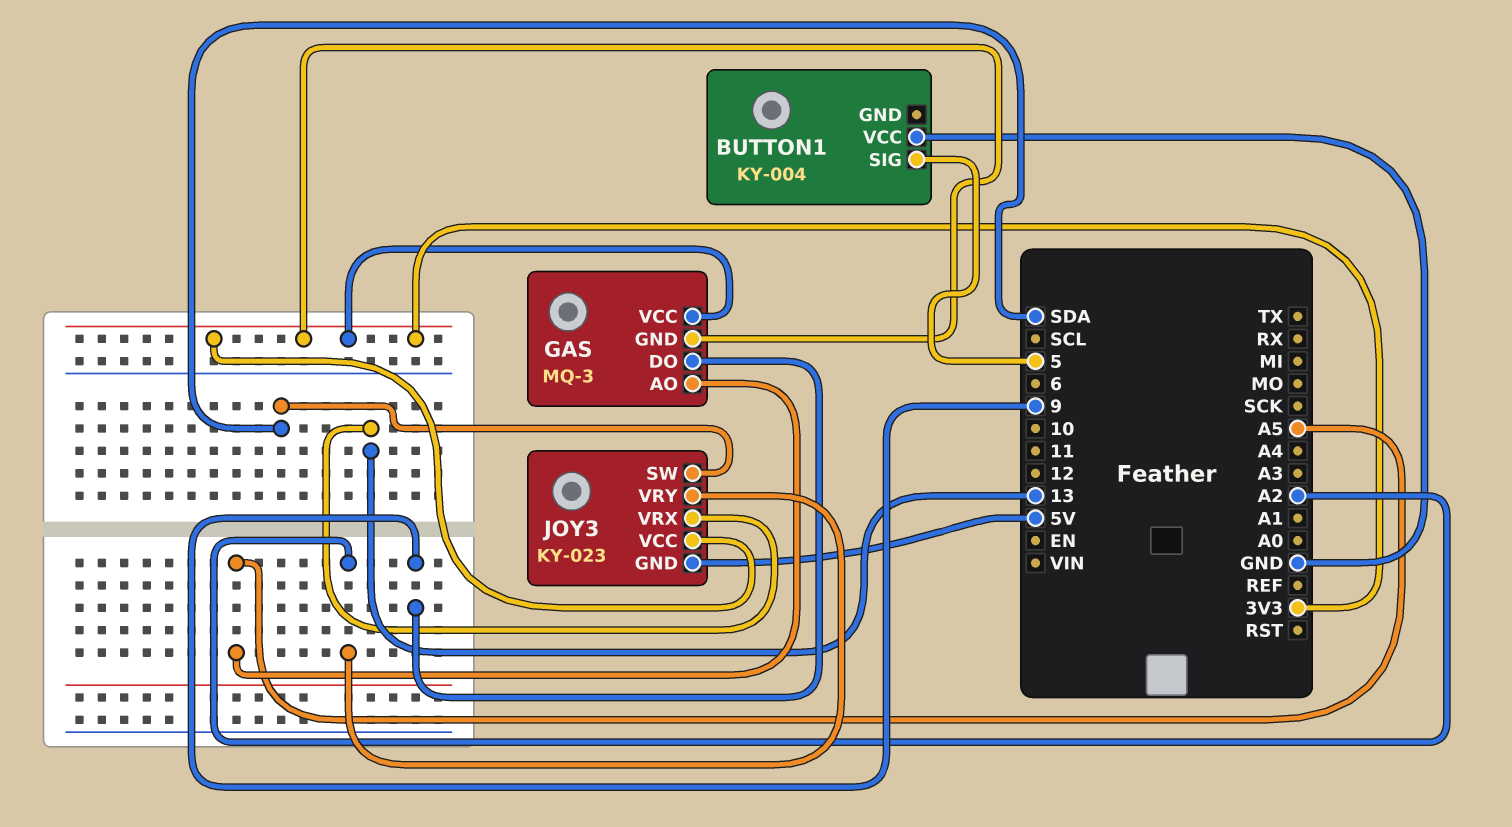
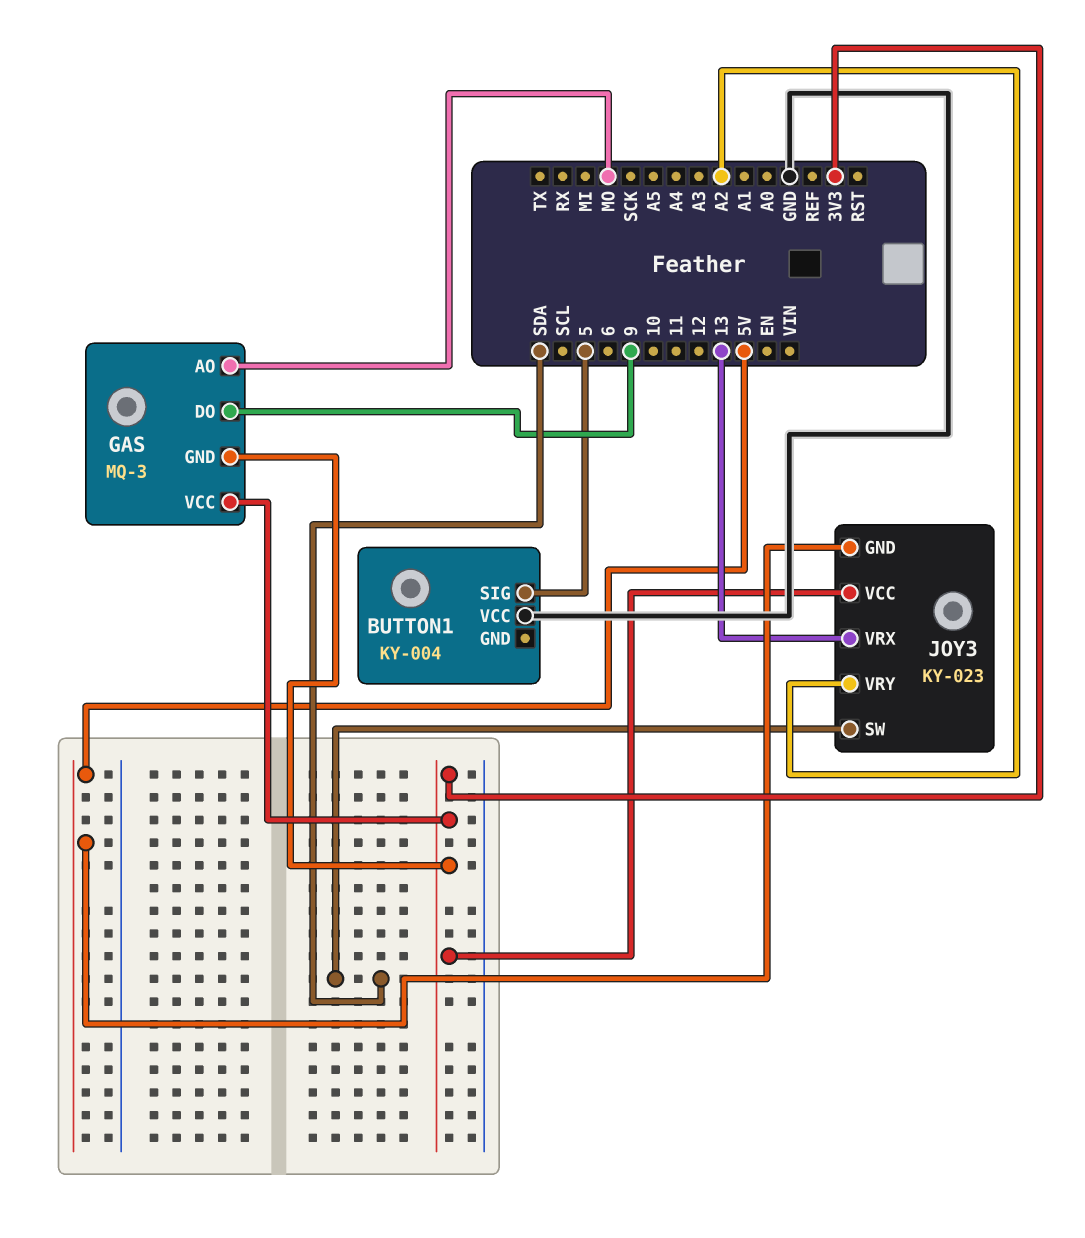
GAS pin AO: A5 -> MO

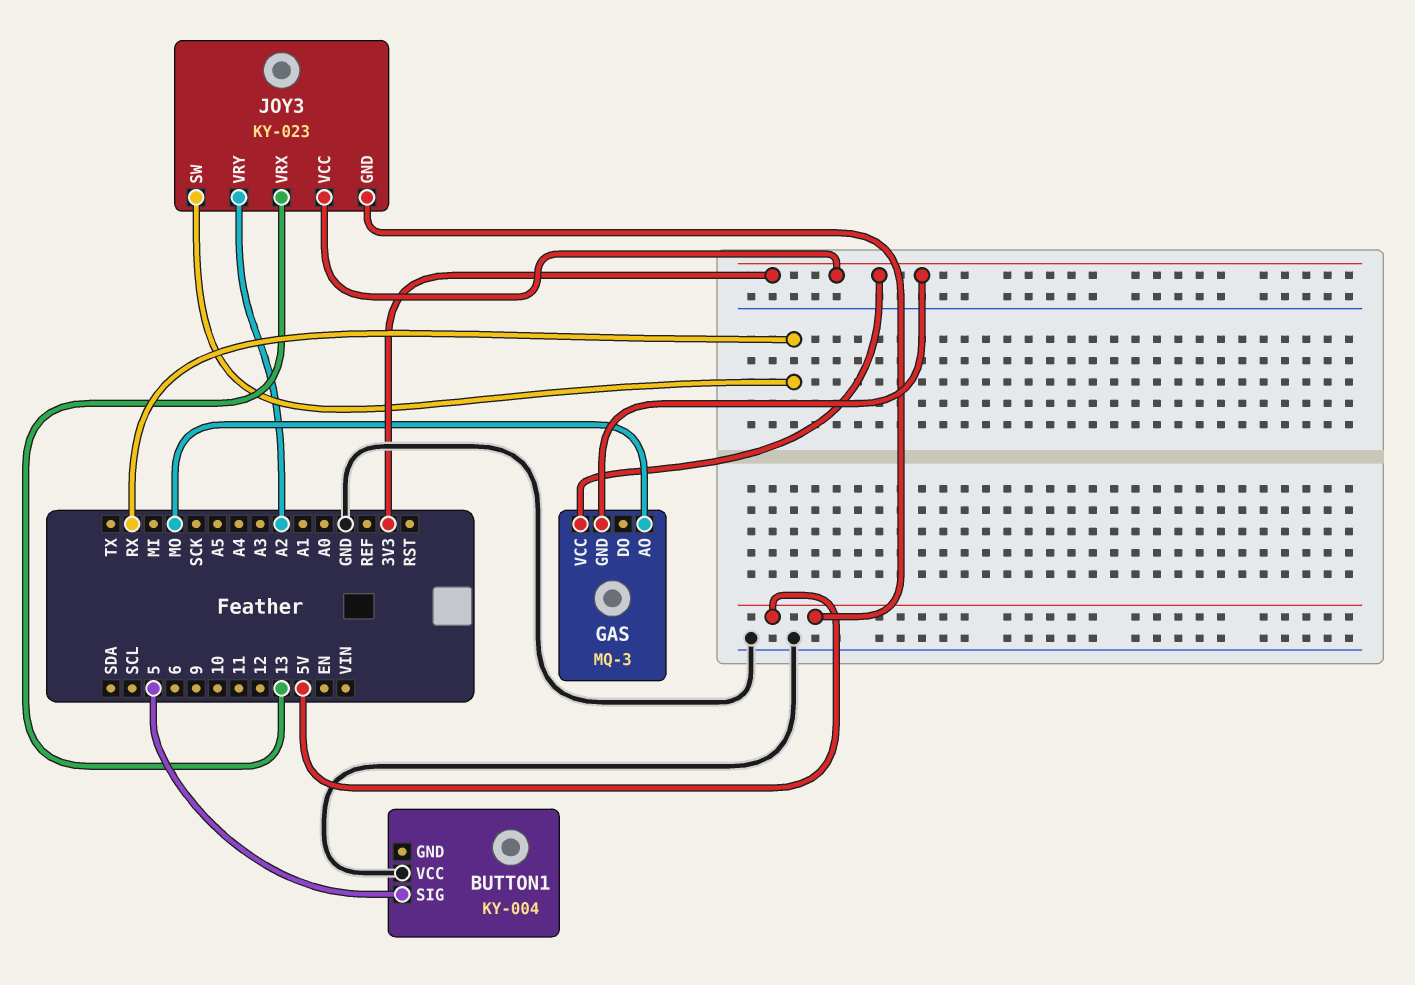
GAS pin DO: 9 -> none
JOY3 pin SW: SDA -> RX

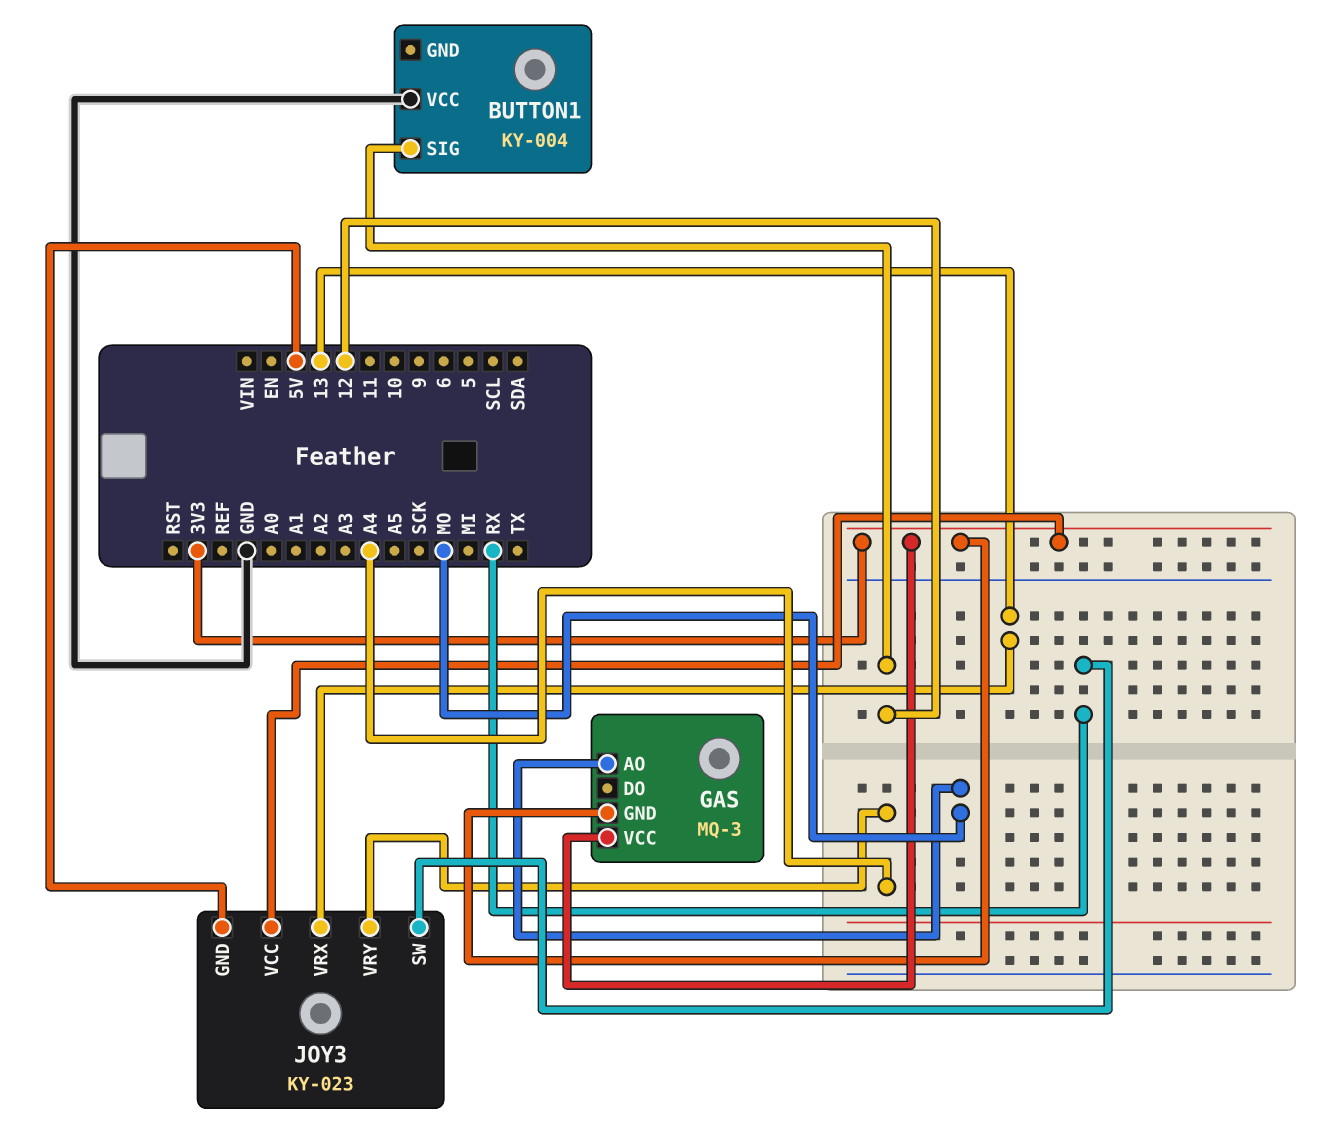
BUTTON1 pin SIG: 5 -> 12
JOY3 pin VRY: A2 -> A4

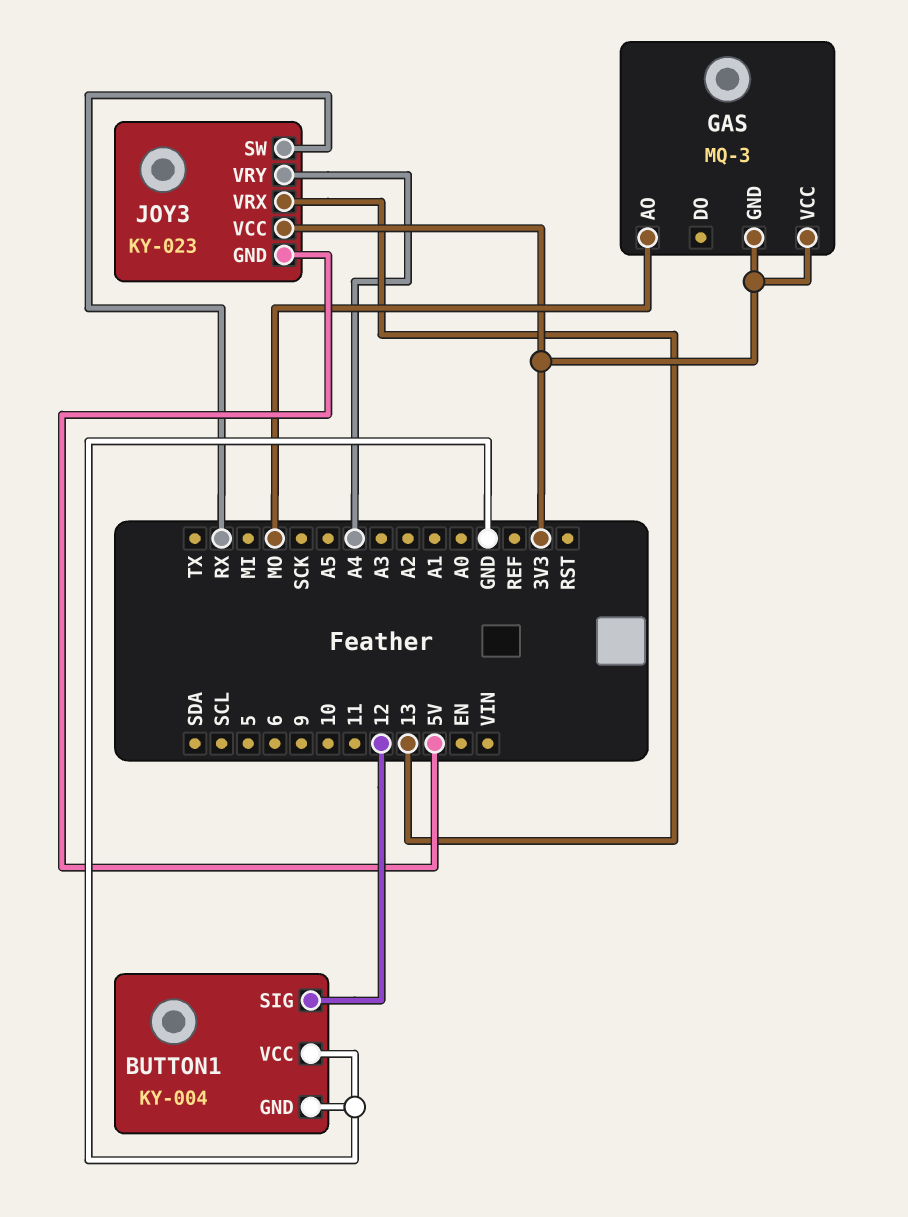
BUTTON1 pin GND: none -> GND

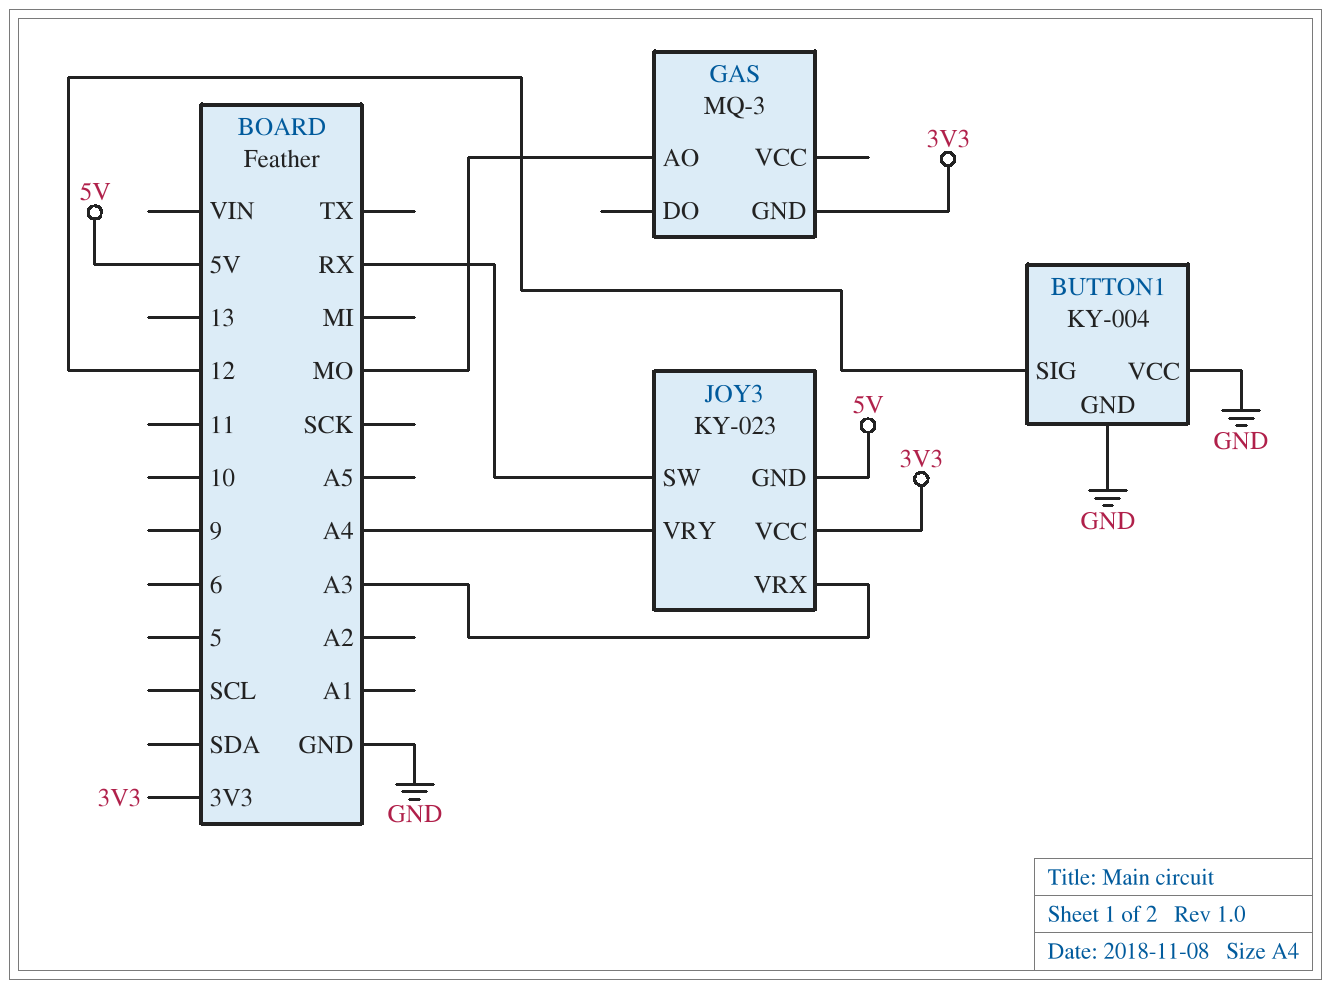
GAS pin VCC: 3V3 -> none
JOY3 pin VRX: 13 -> A3

